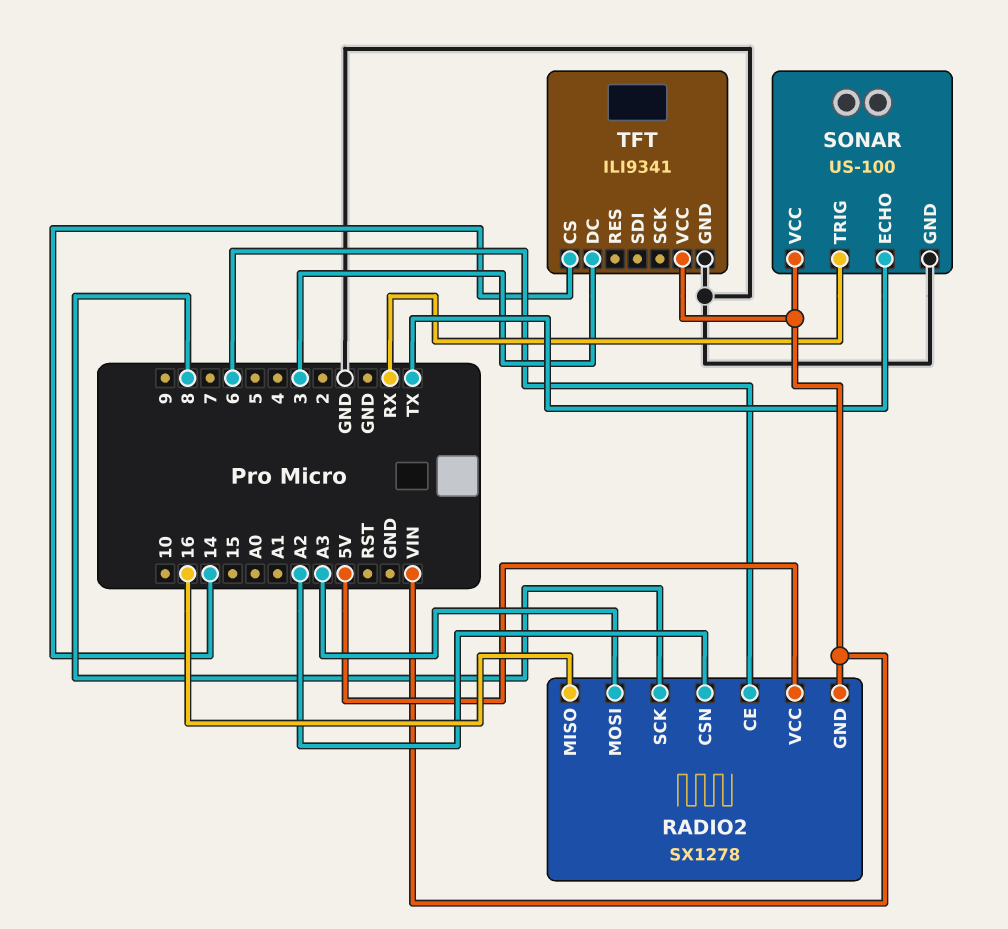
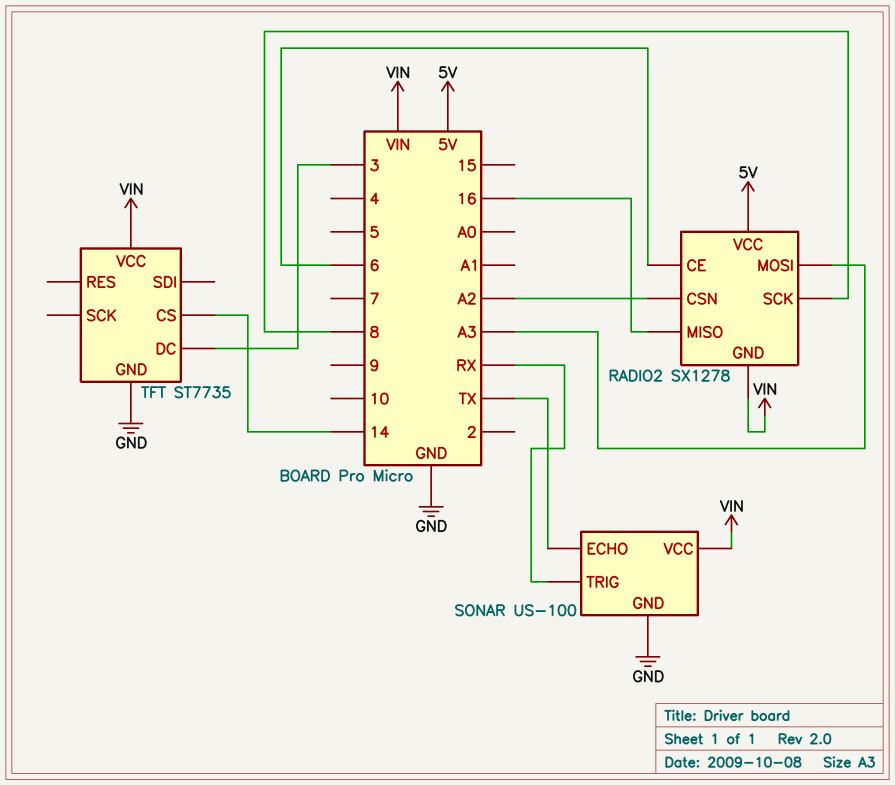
TFT: ILI9341 -> ST7735

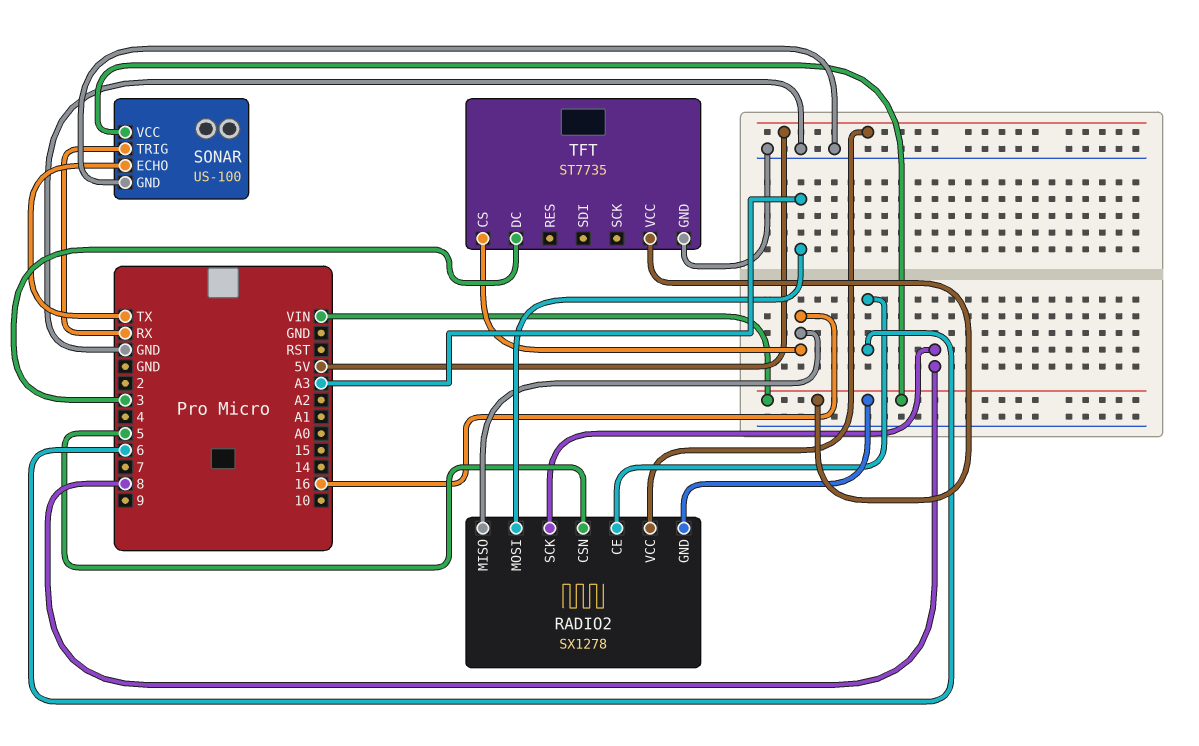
RADIO2 pin CSN: A2 -> 5
TFT pin CS: 14 -> 16

